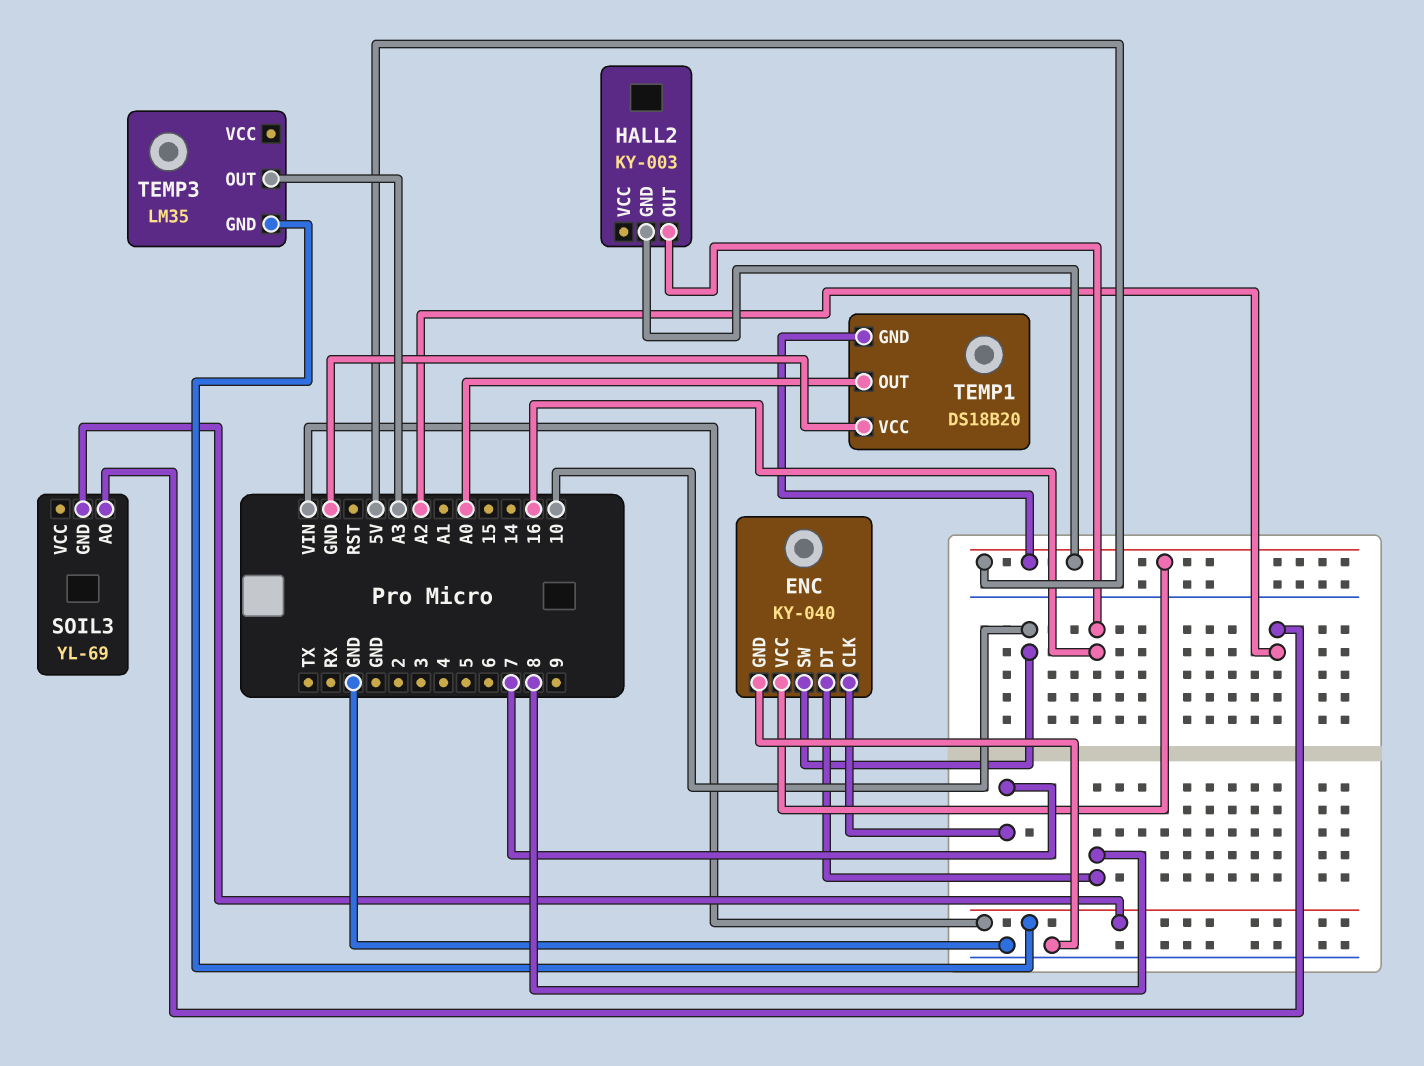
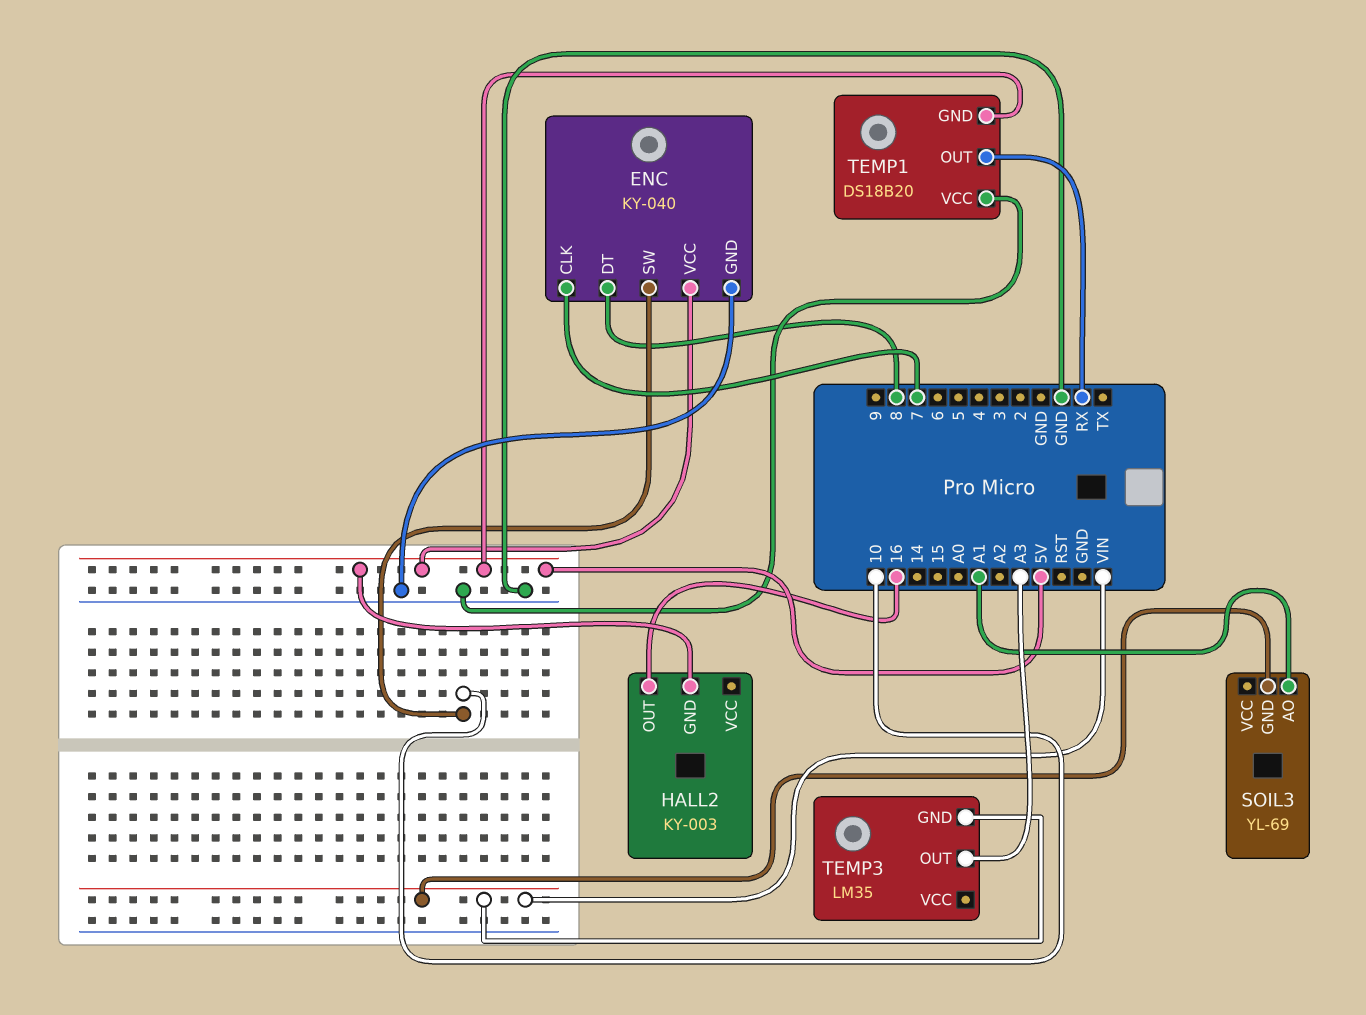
SOIL3 pin AO: A2 -> A1
TEMP1 pin OUT: A0 -> RX

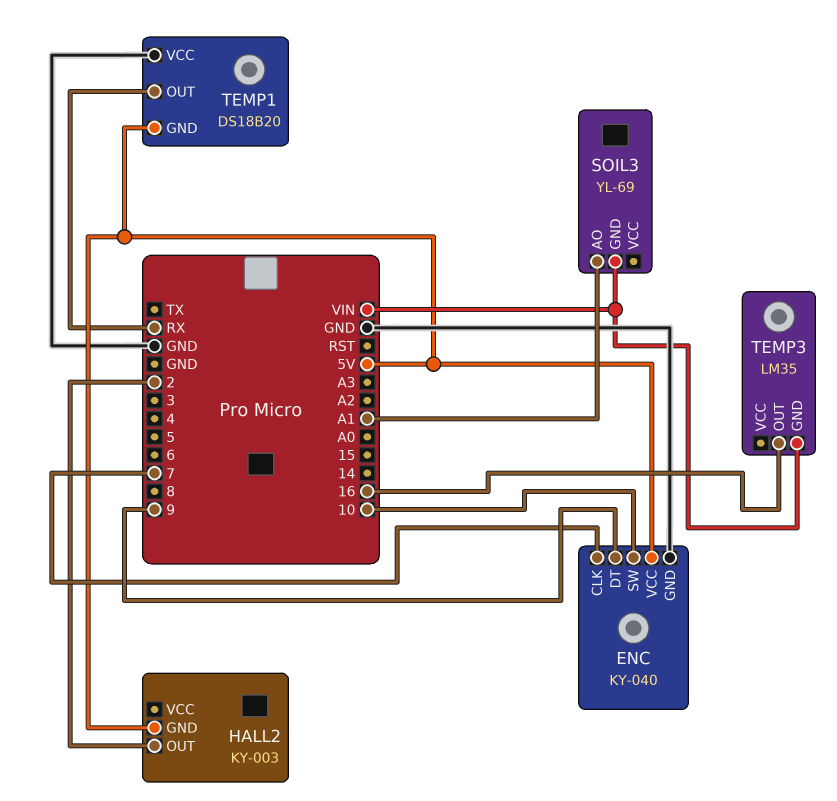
ENC pin DT: 8 -> 9
HALL2 pin OUT: 16 -> 2
TEMP3 pin OUT: A3 -> 16

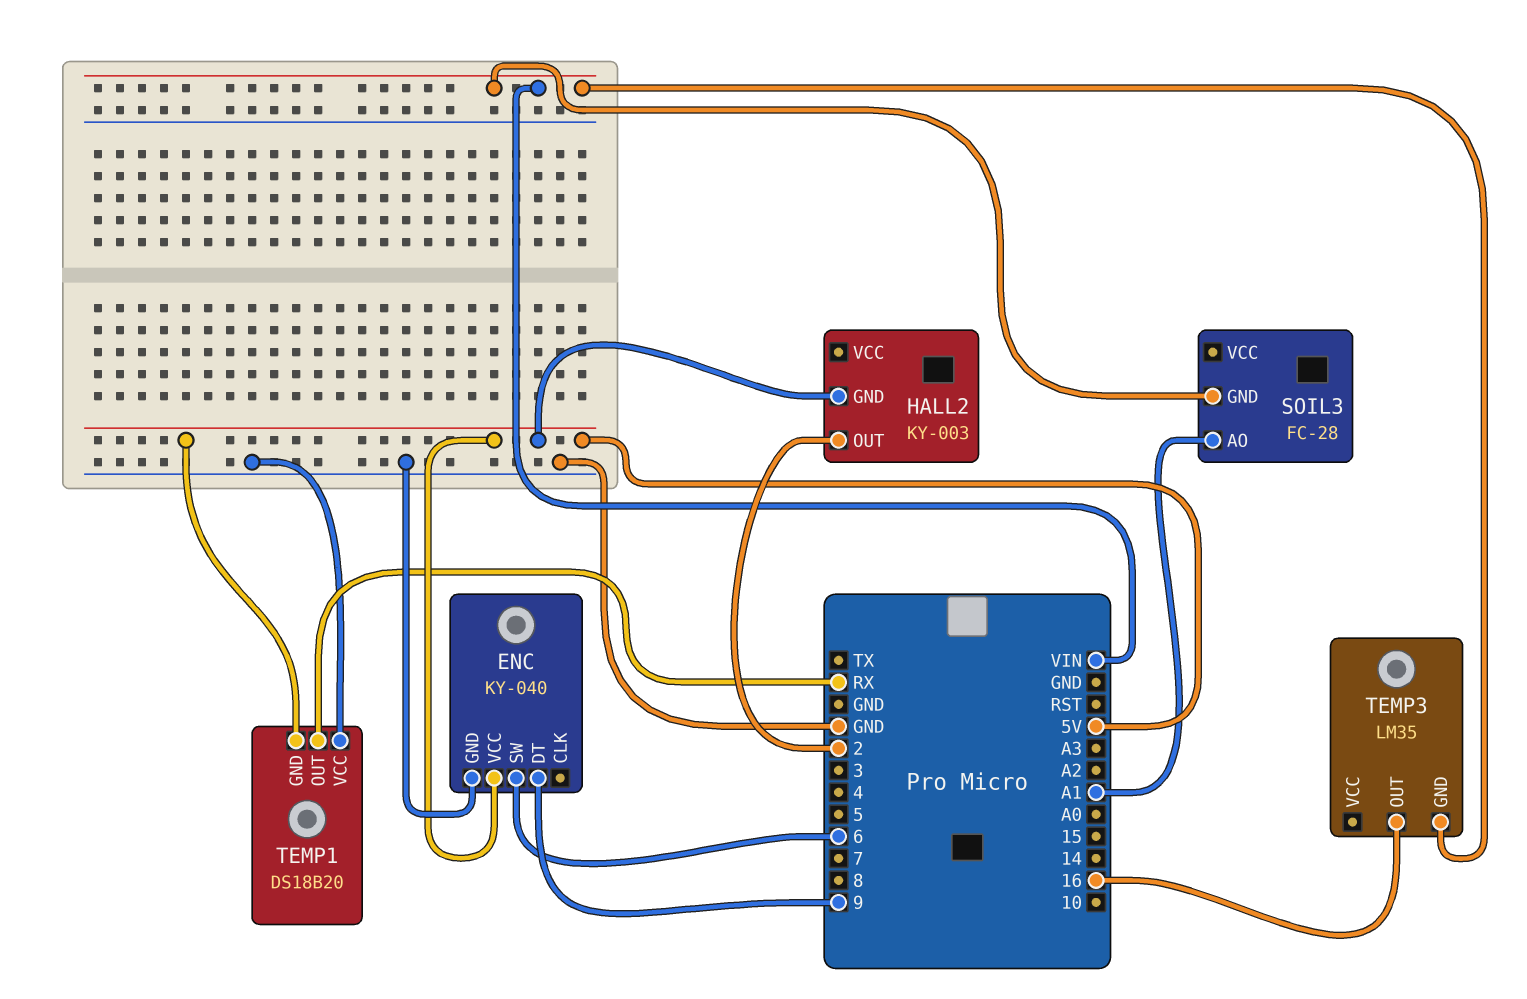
ENC pin CLK: 7 -> none
ENC pin SW: 10 -> 6
SOIL3: YL-69 -> FC-28

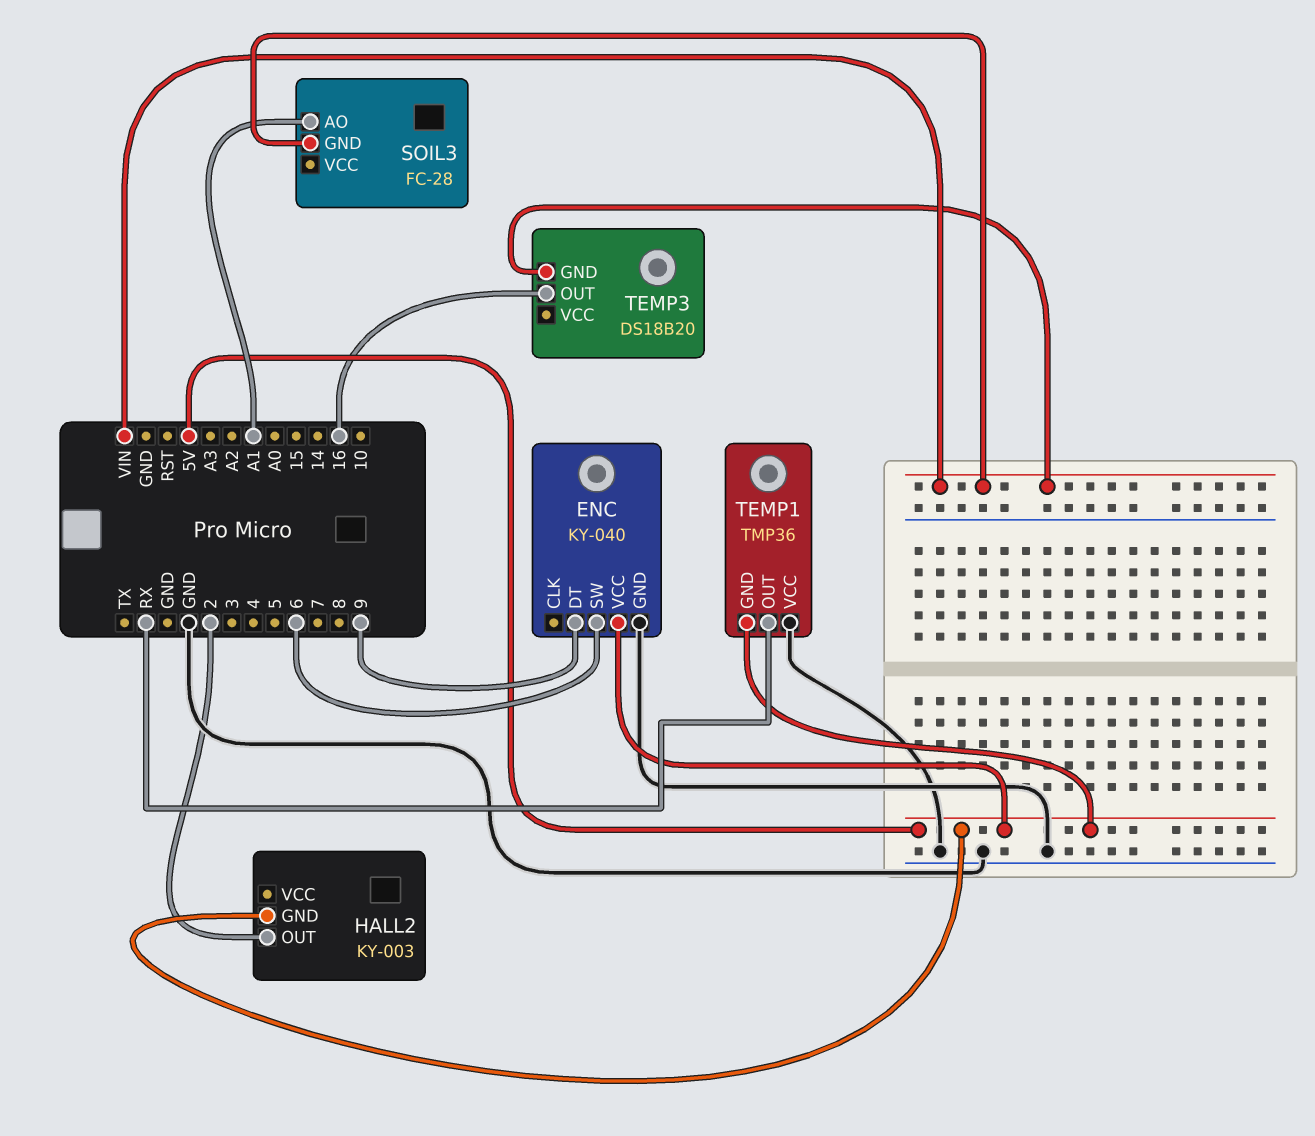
TEMP1: DS18B20 -> TMP36
TEMP3: LM35 -> DS18B20

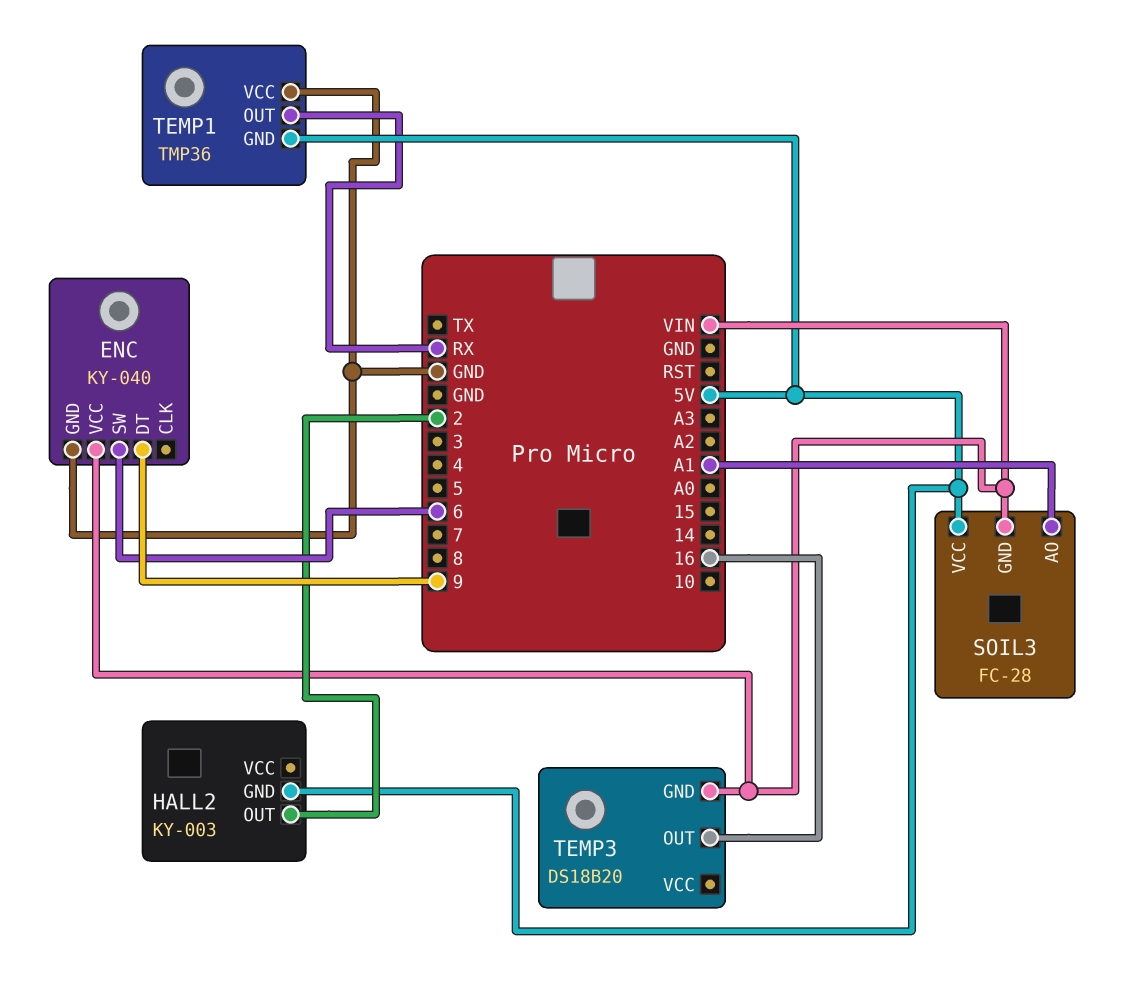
ENC pin VCC: 5V -> VIN
SOIL3 pin VCC: none -> 5V

